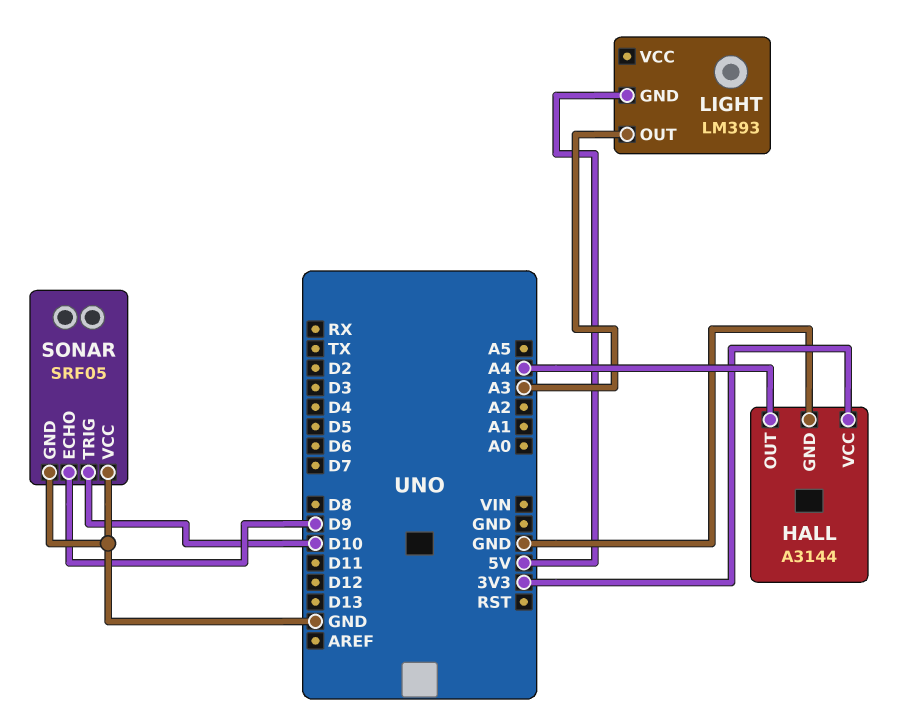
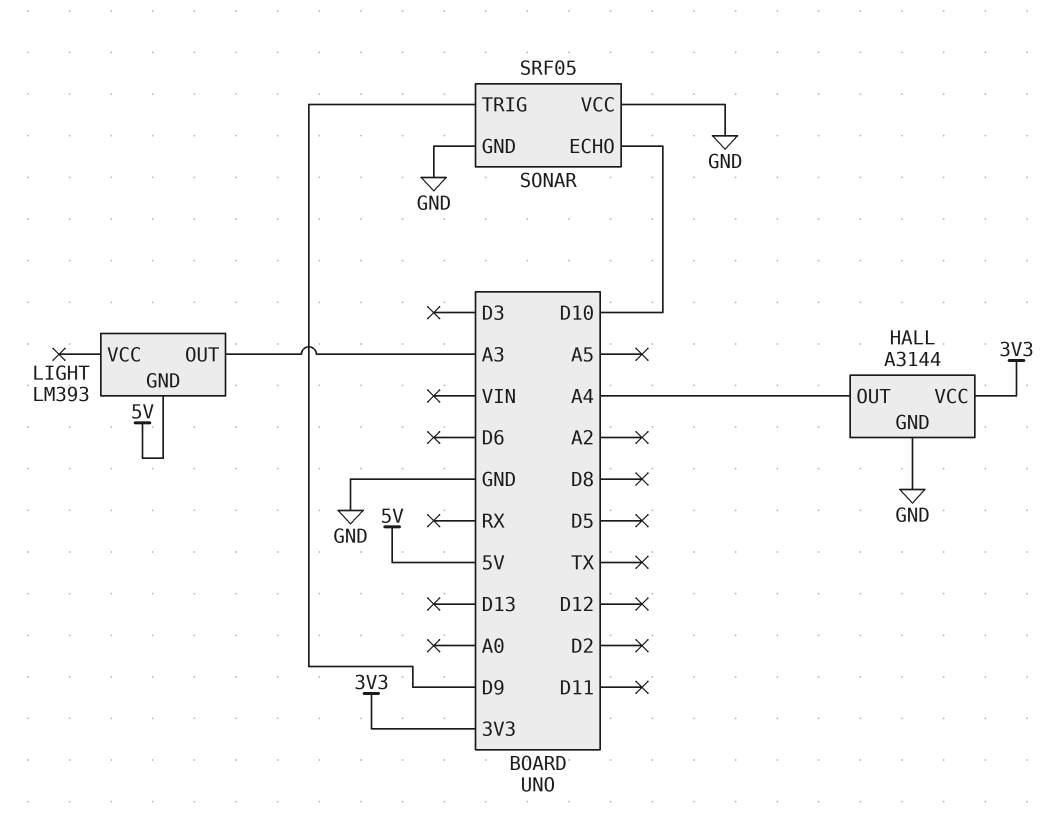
SONAR pin ECHO: D9 -> D10
SONAR pin TRIG: D10 -> D9

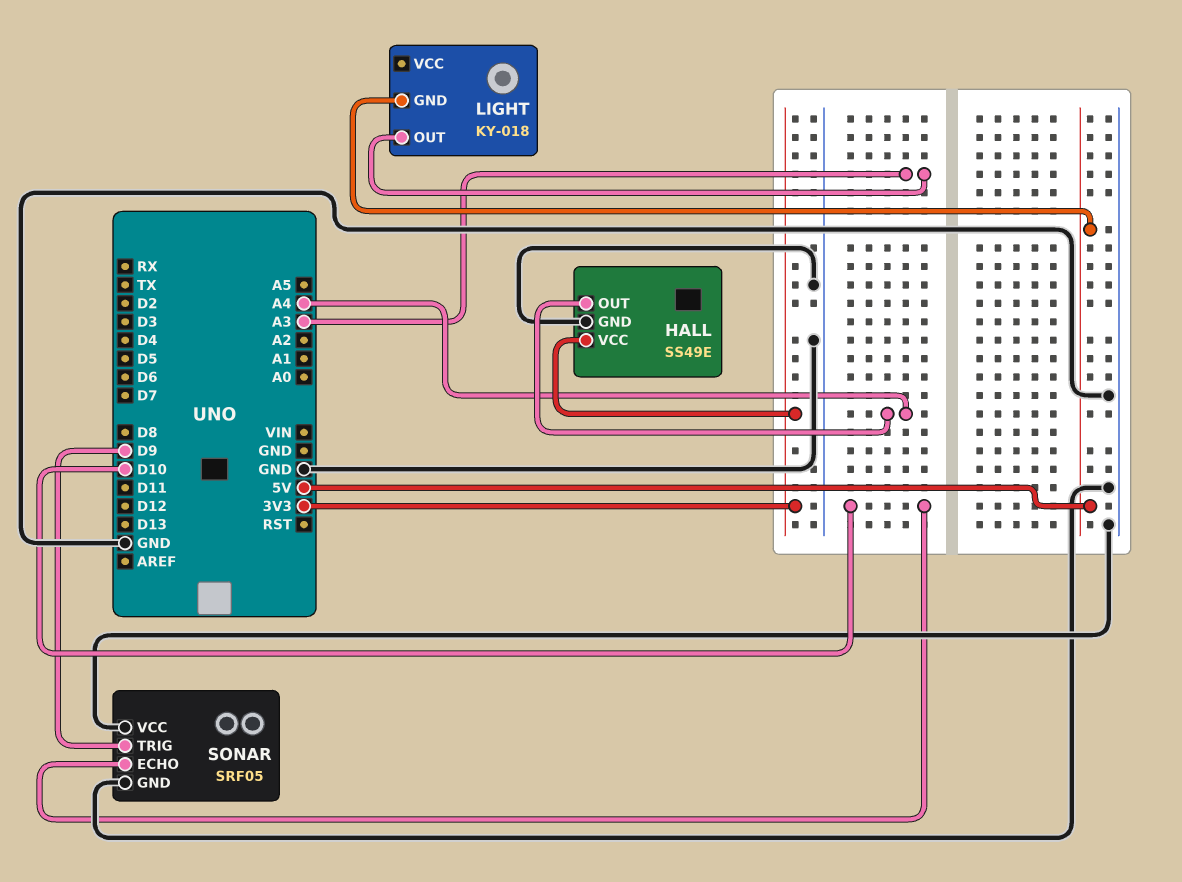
HALL: A3144 -> SS49E
LIGHT: LM393 -> KY-018

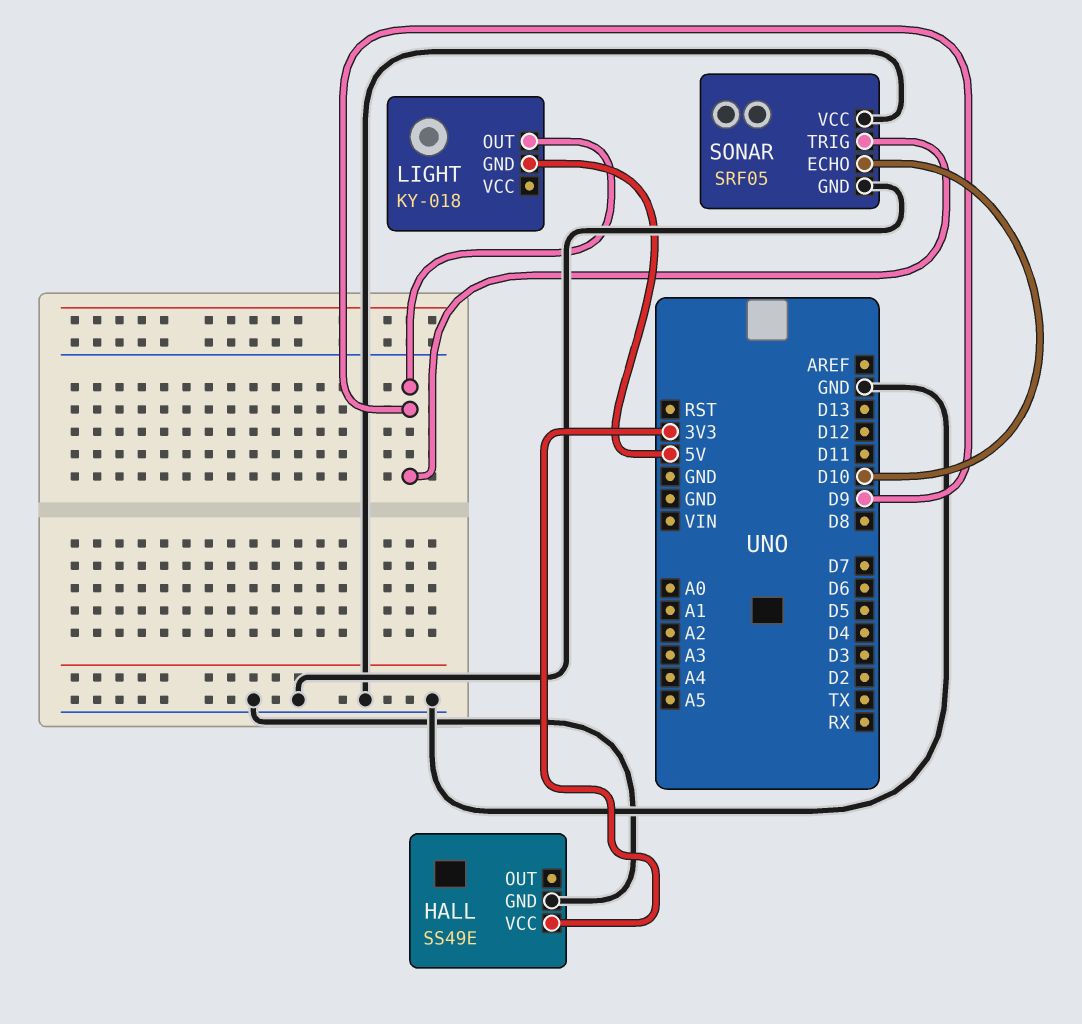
HALL pin OUT: A4 -> none
LIGHT pin OUT: A3 -> D9

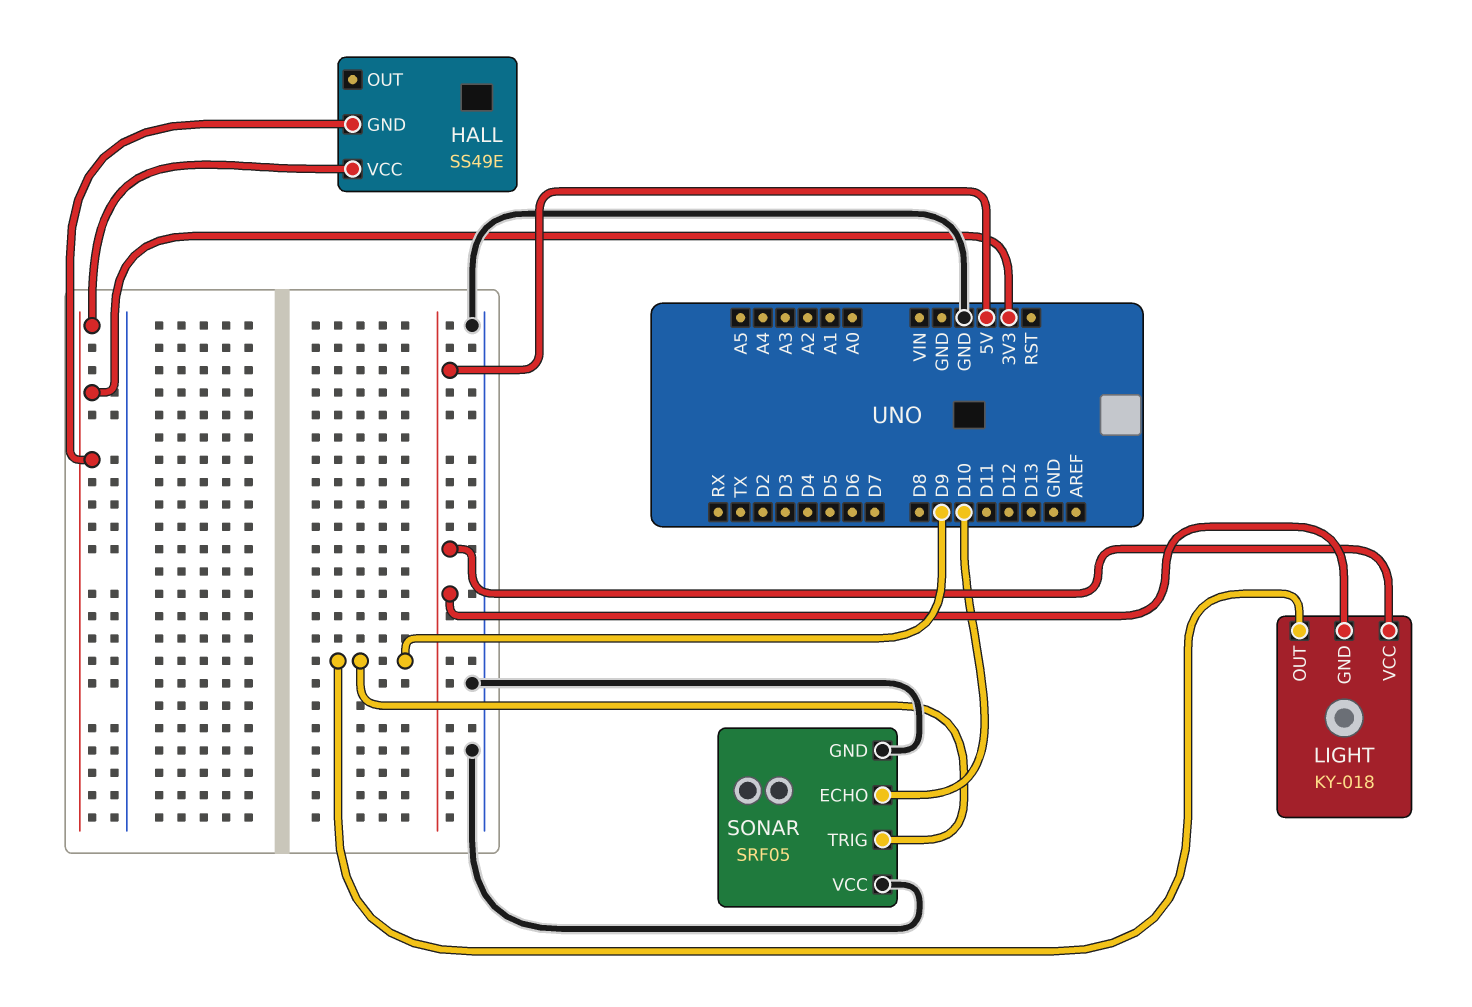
HALL pin GND: GND -> 3V3
LIGHT pin VCC: none -> 5V

